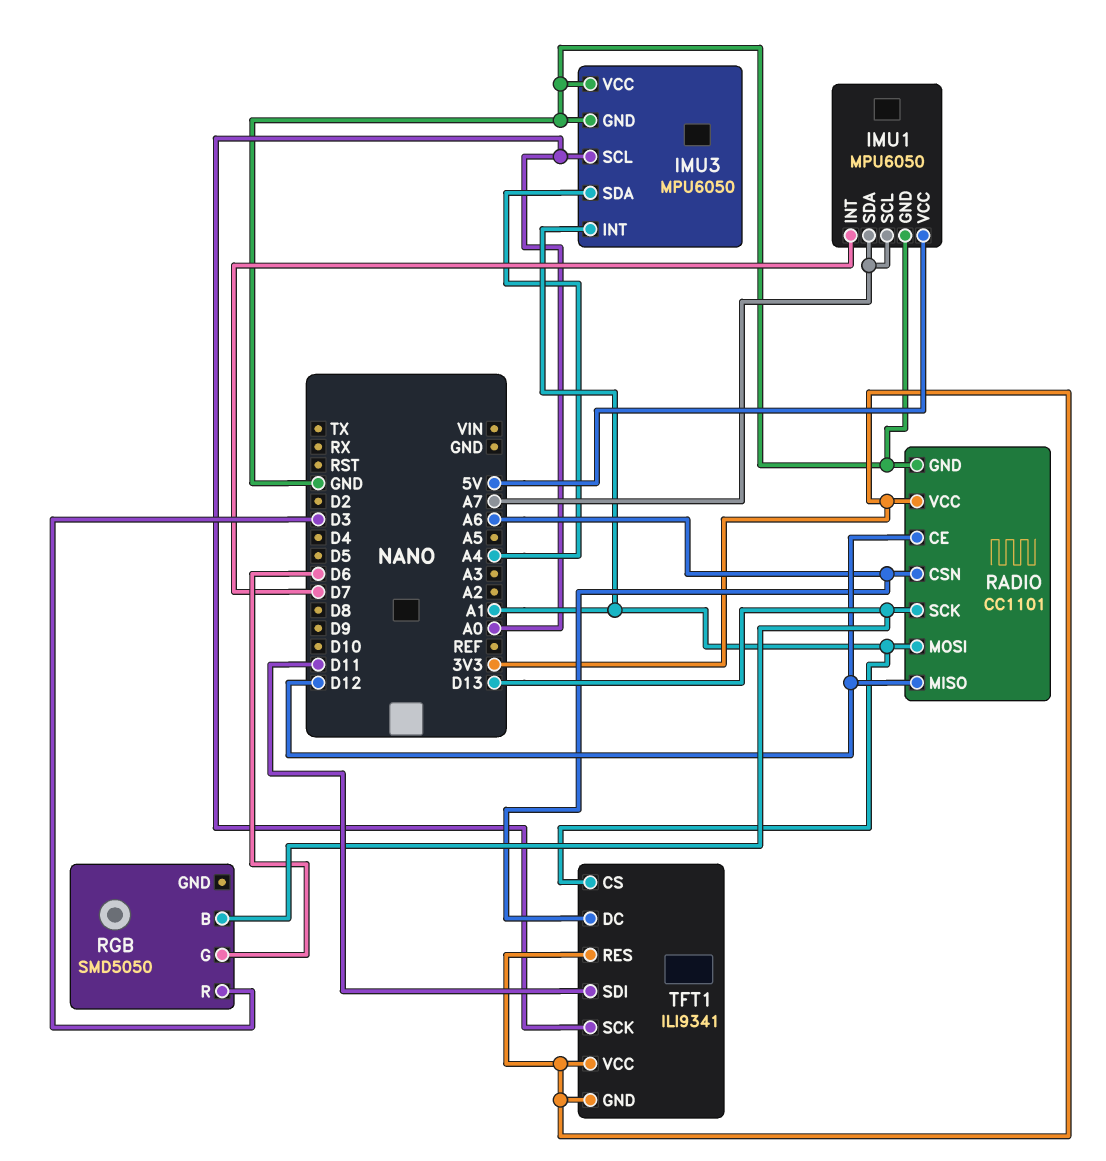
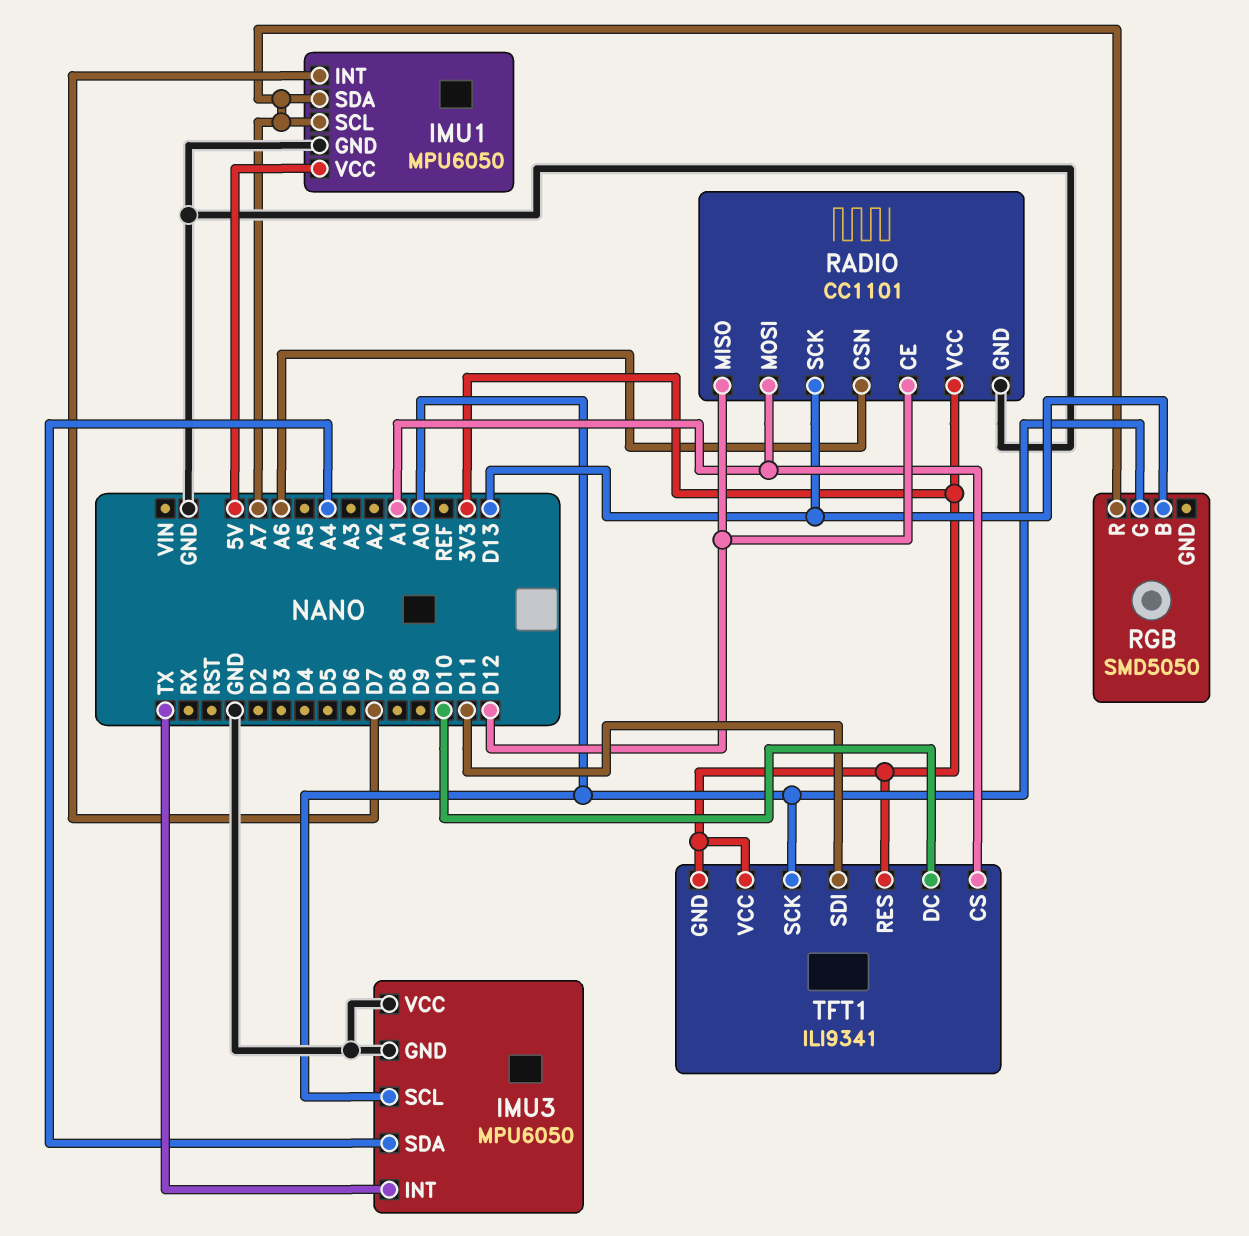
IMU3 pin INT: A1 -> TX
RGB pin G: D6 -> A0
RGB pin R: D3 -> A7
TFT1 pin DC: A6 -> D10

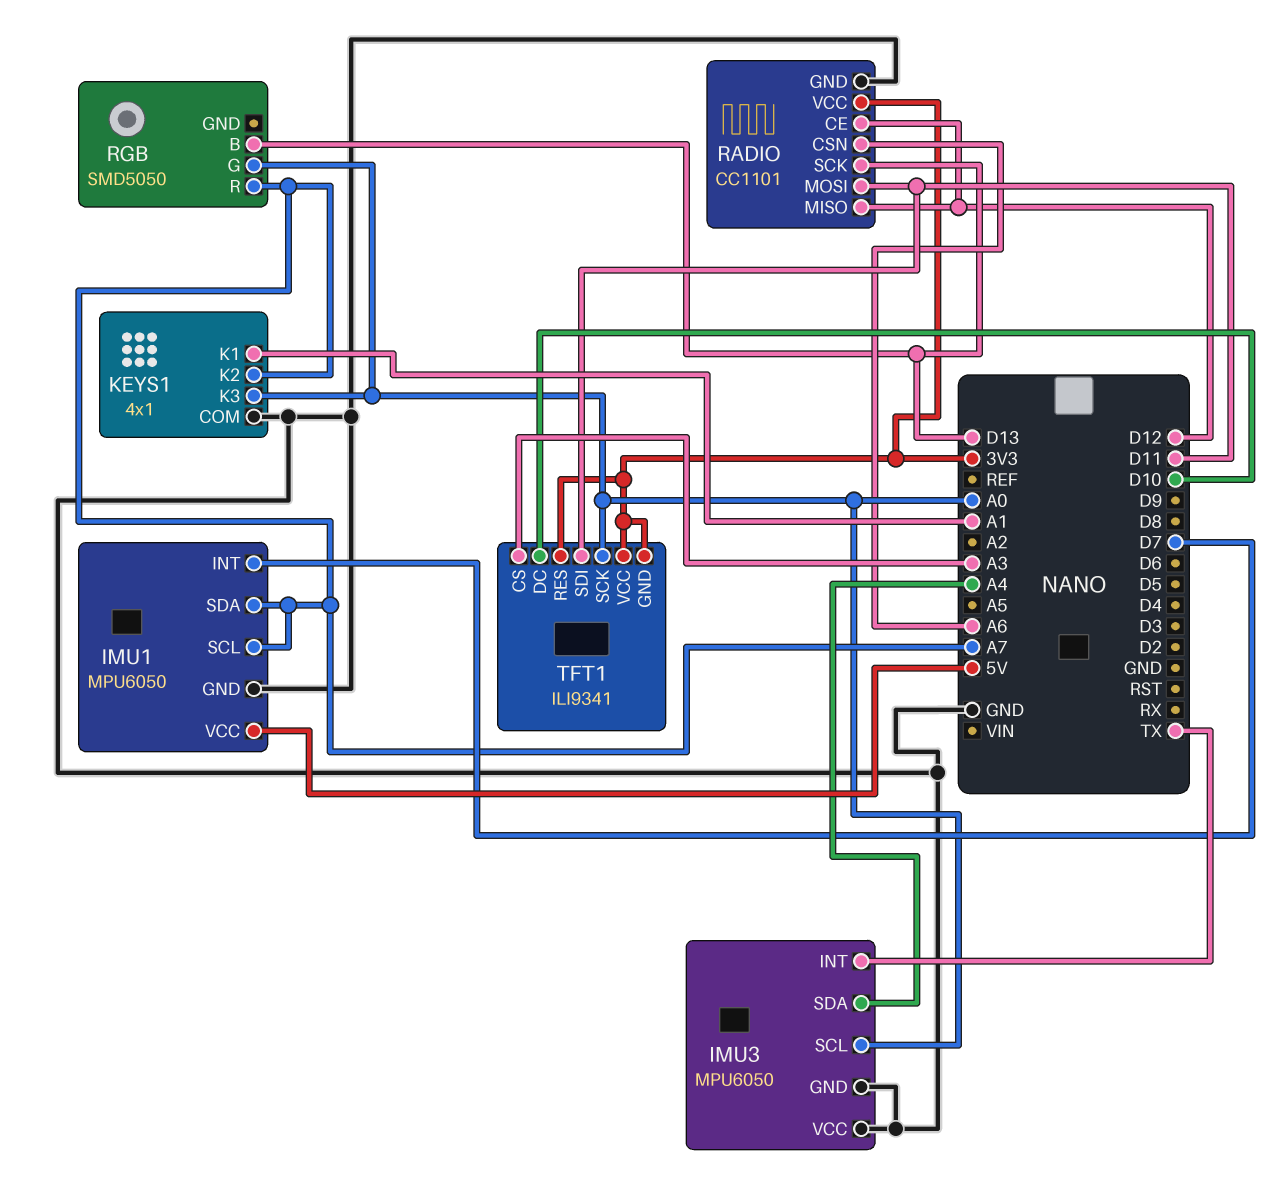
KEYS1: none -> 4x1
KEYS1 pin COM: none -> GND
KEYS1 pin K1: none -> A1
KEYS1 pin K2: none -> A7
KEYS1 pin K3: none -> A0
RADIO pin MOSI: A1 -> D11
TFT1 pin CS: A1 -> A3

